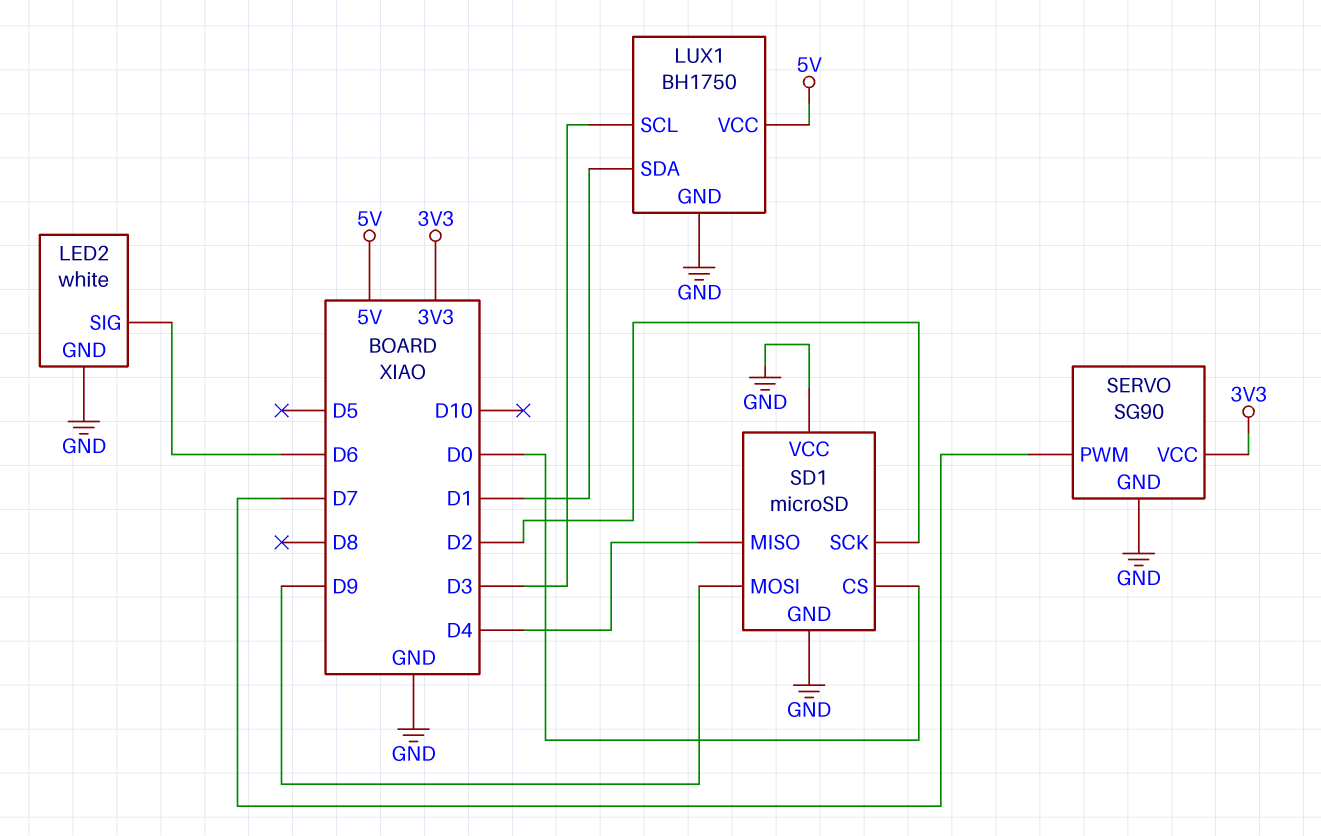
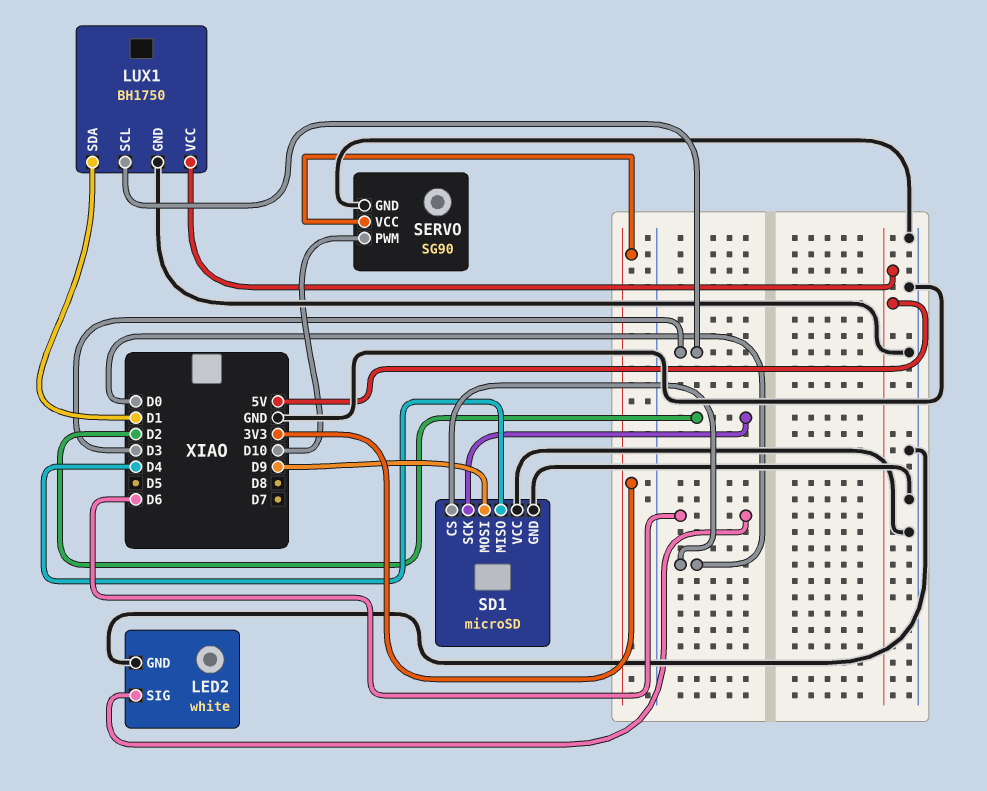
SERVO pin PWM: D7 -> D10

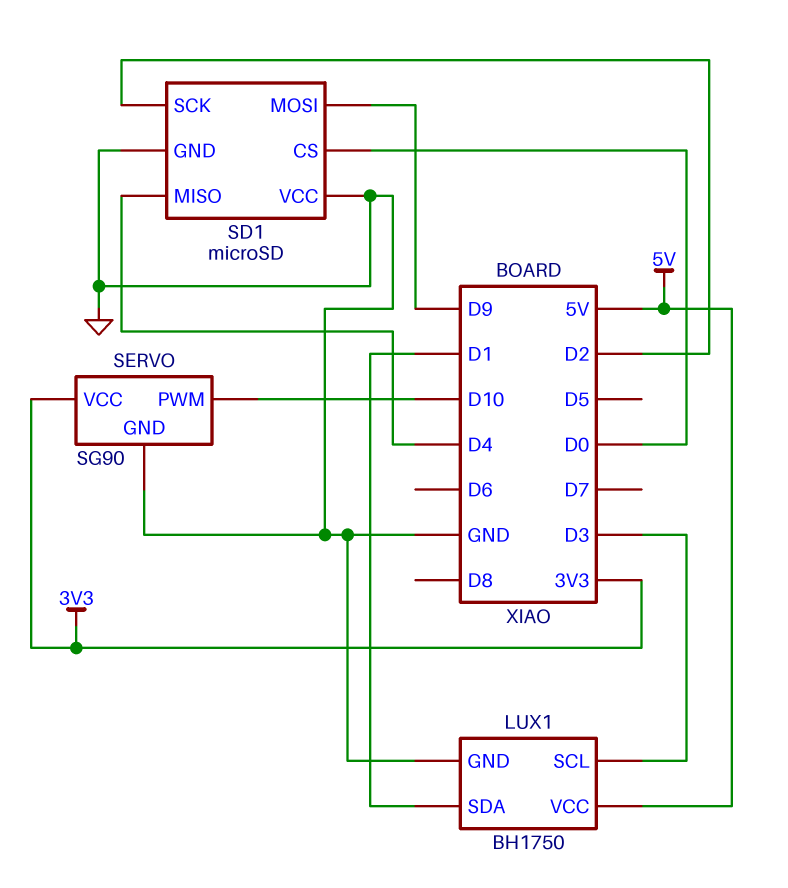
LED2: white -> none
LED2 pin GND: GND -> none
LED2 pin SIG: D6 -> none

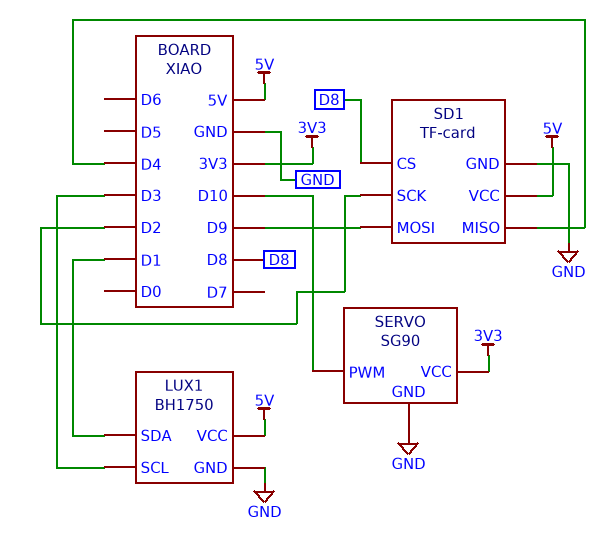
SD1: microSD -> TF-card
SD1 pin CS: D0 -> D8
SD1 pin VCC: GND -> 5V

